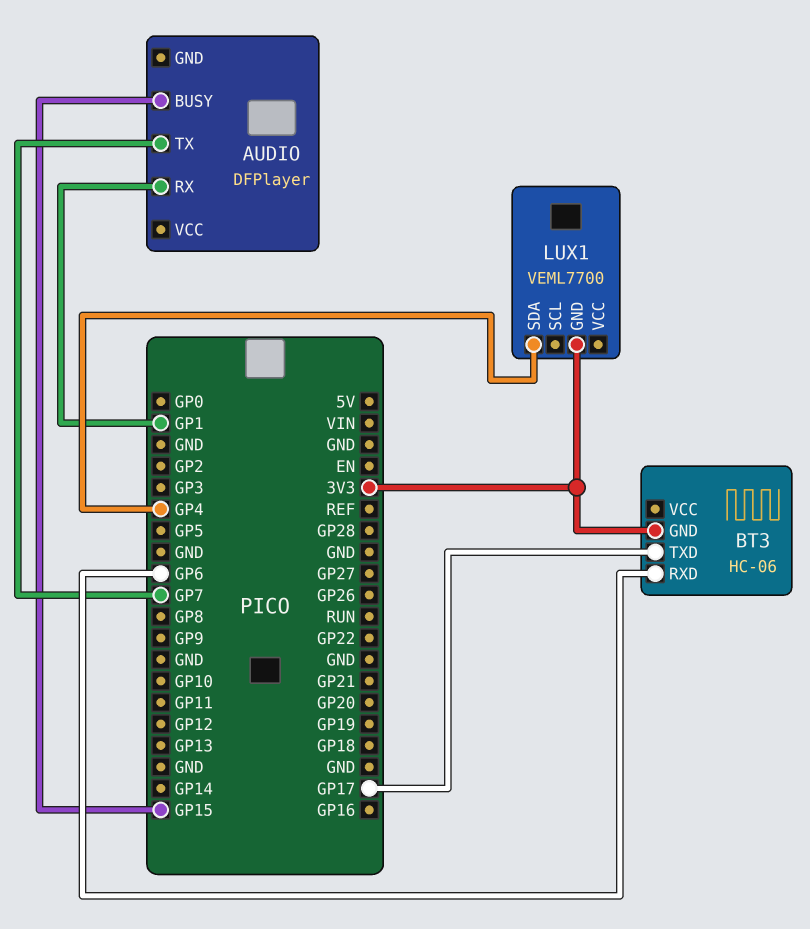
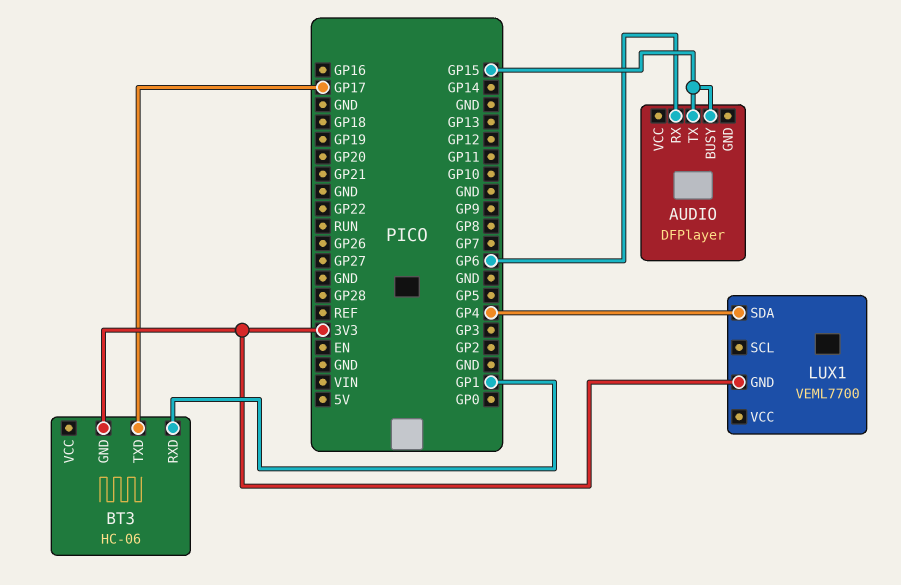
AUDIO pin RX: GP1 -> GP6
AUDIO pin TX: GP7 -> GP15
BT3 pin RXD: GP6 -> GP1

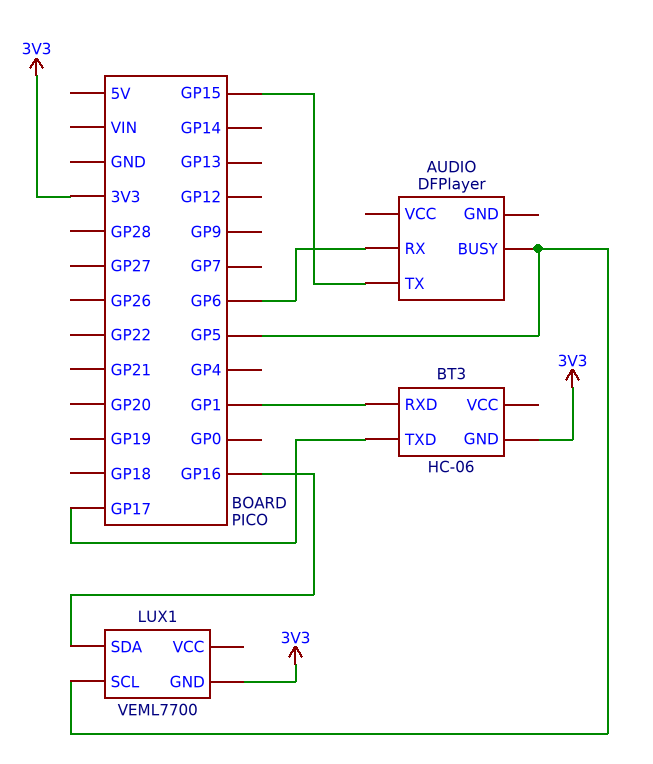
AUDIO pin BUSY: GP15 -> GP5
LUX1 pin SCL: none -> GP5
LUX1 pin SDA: GP4 -> GP16

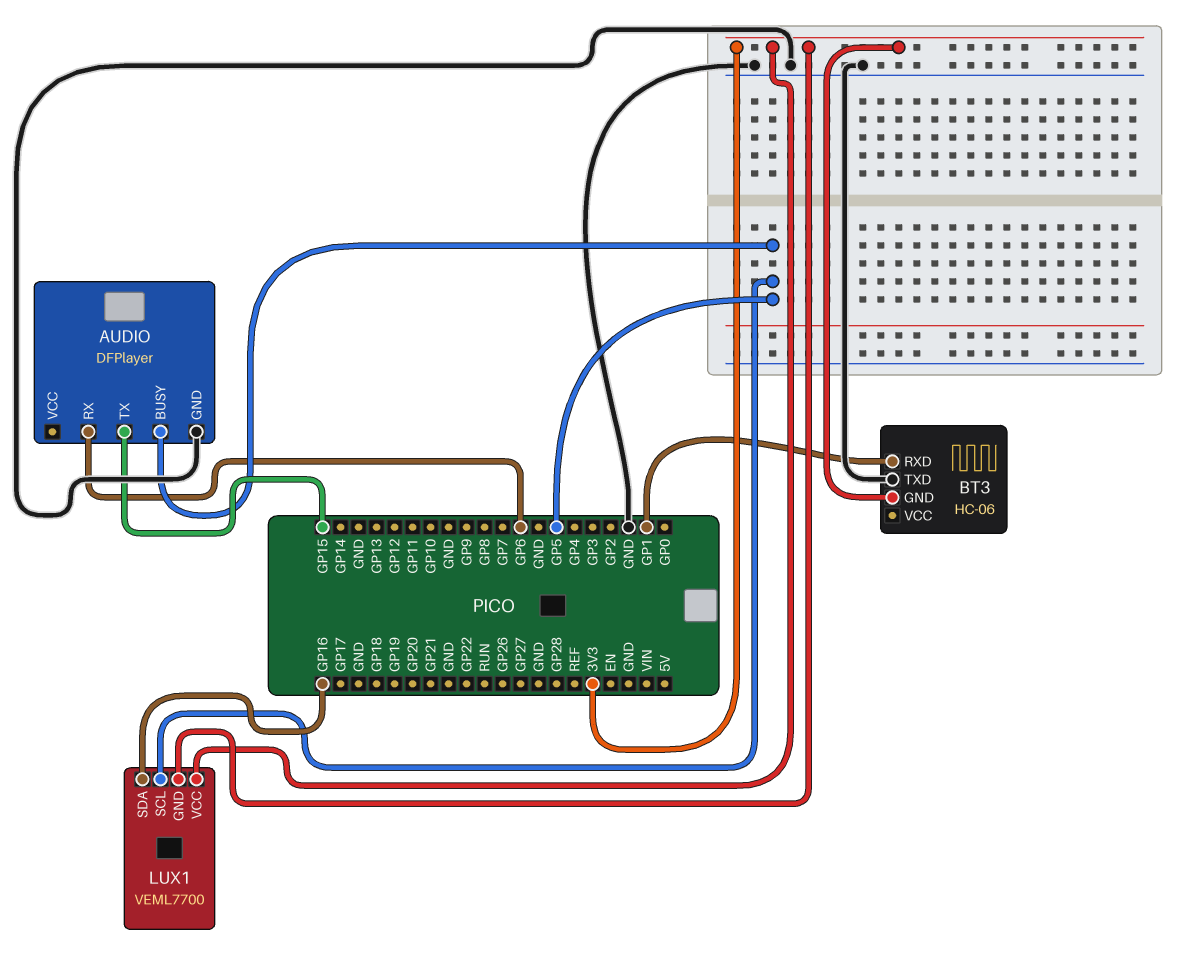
AUDIO pin GND: none -> GND
BT3 pin TXD: GP17 -> GND
LUX1 pin VCC: none -> 3V3

